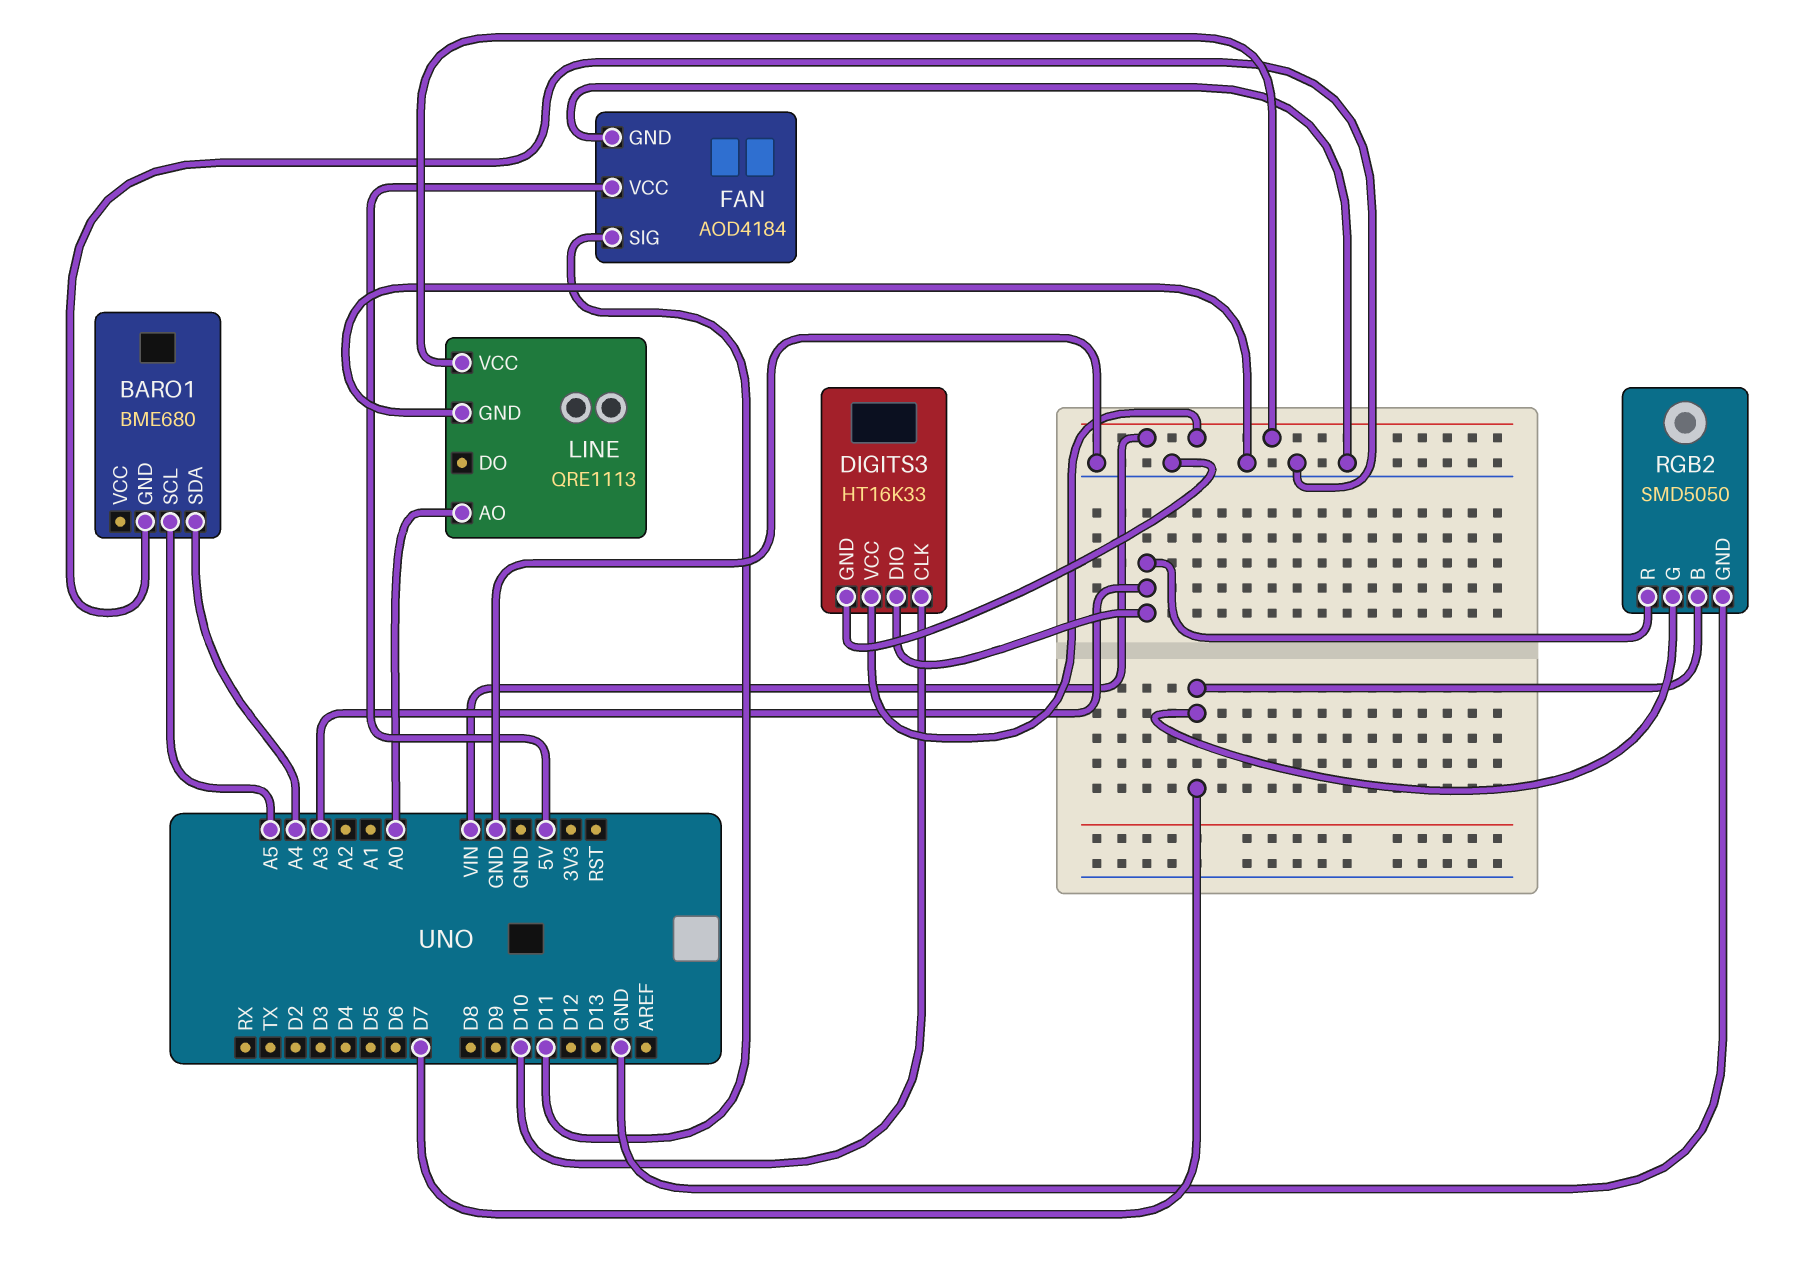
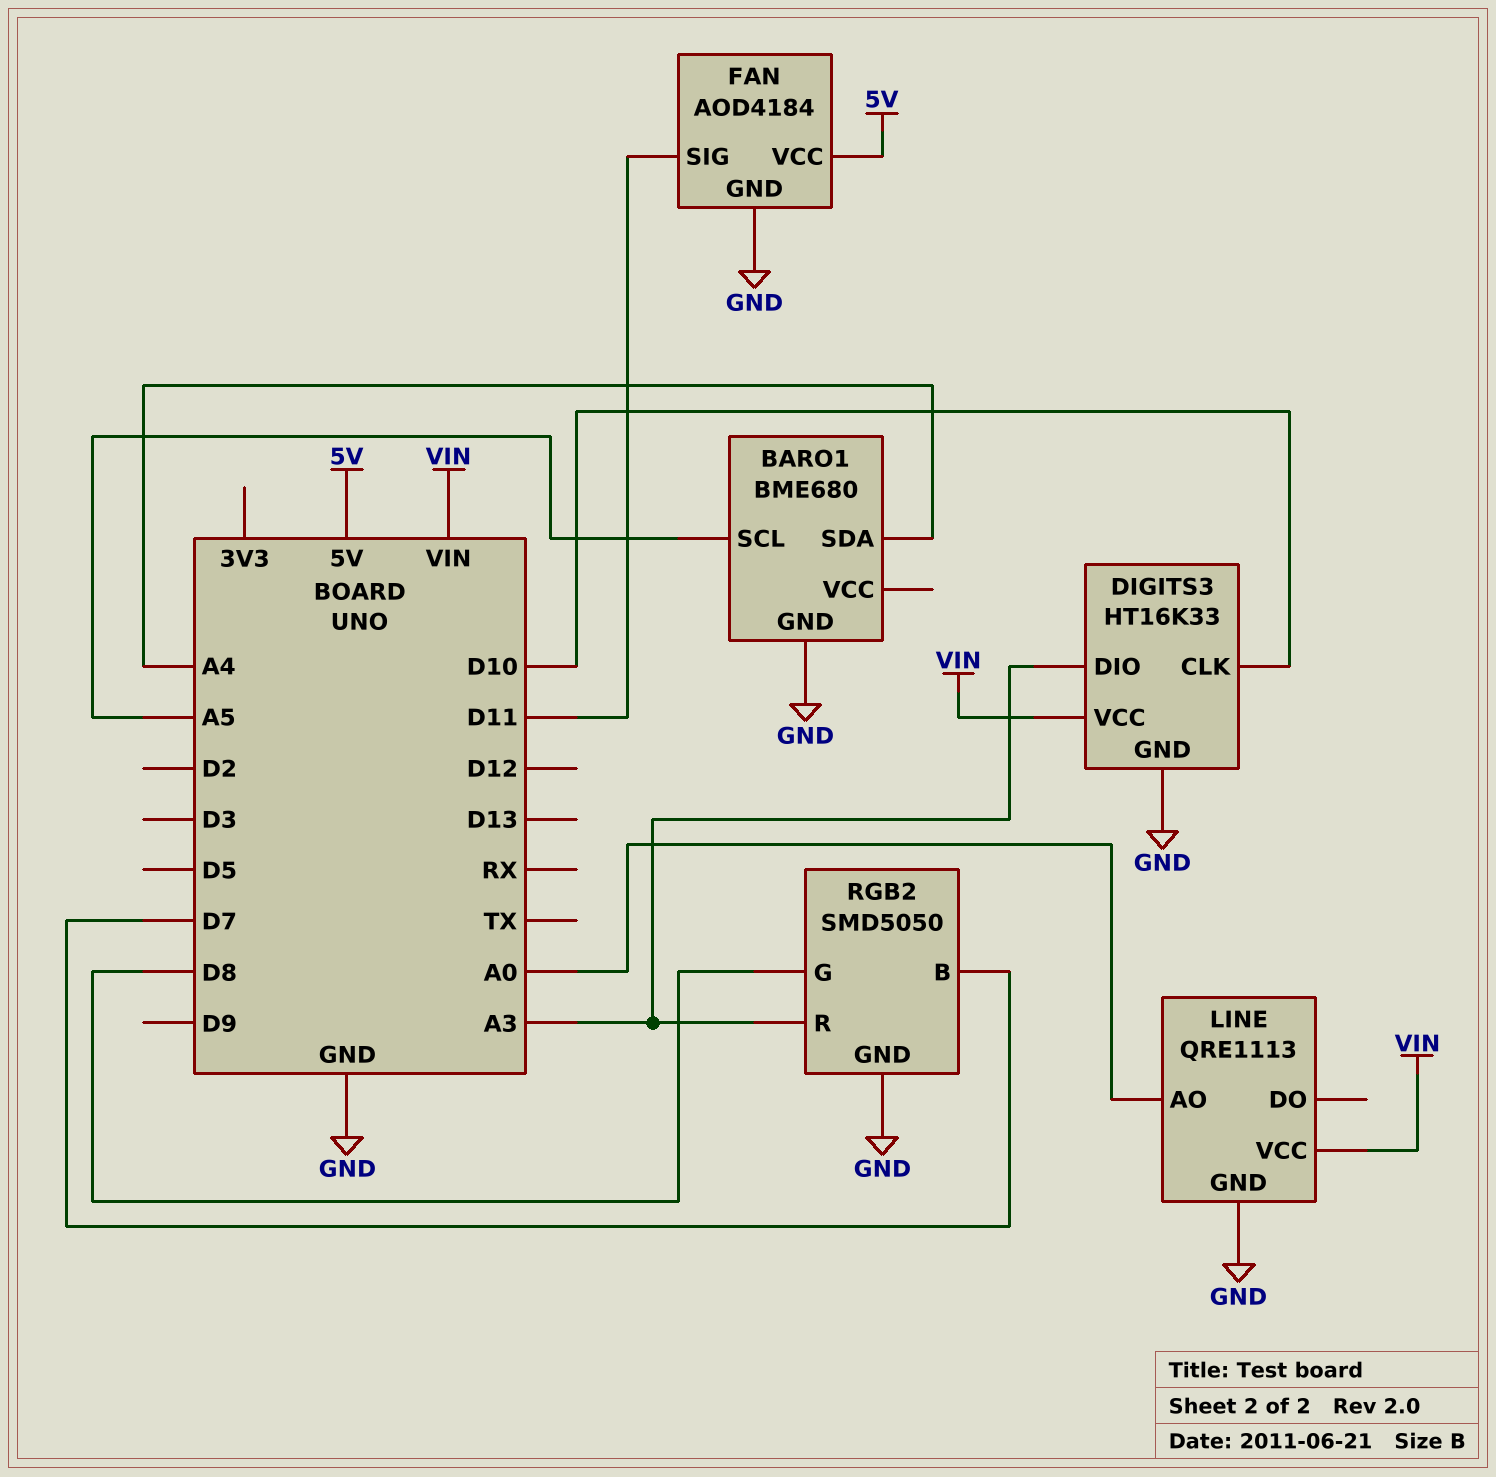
RGB2 pin G: D7 -> D8

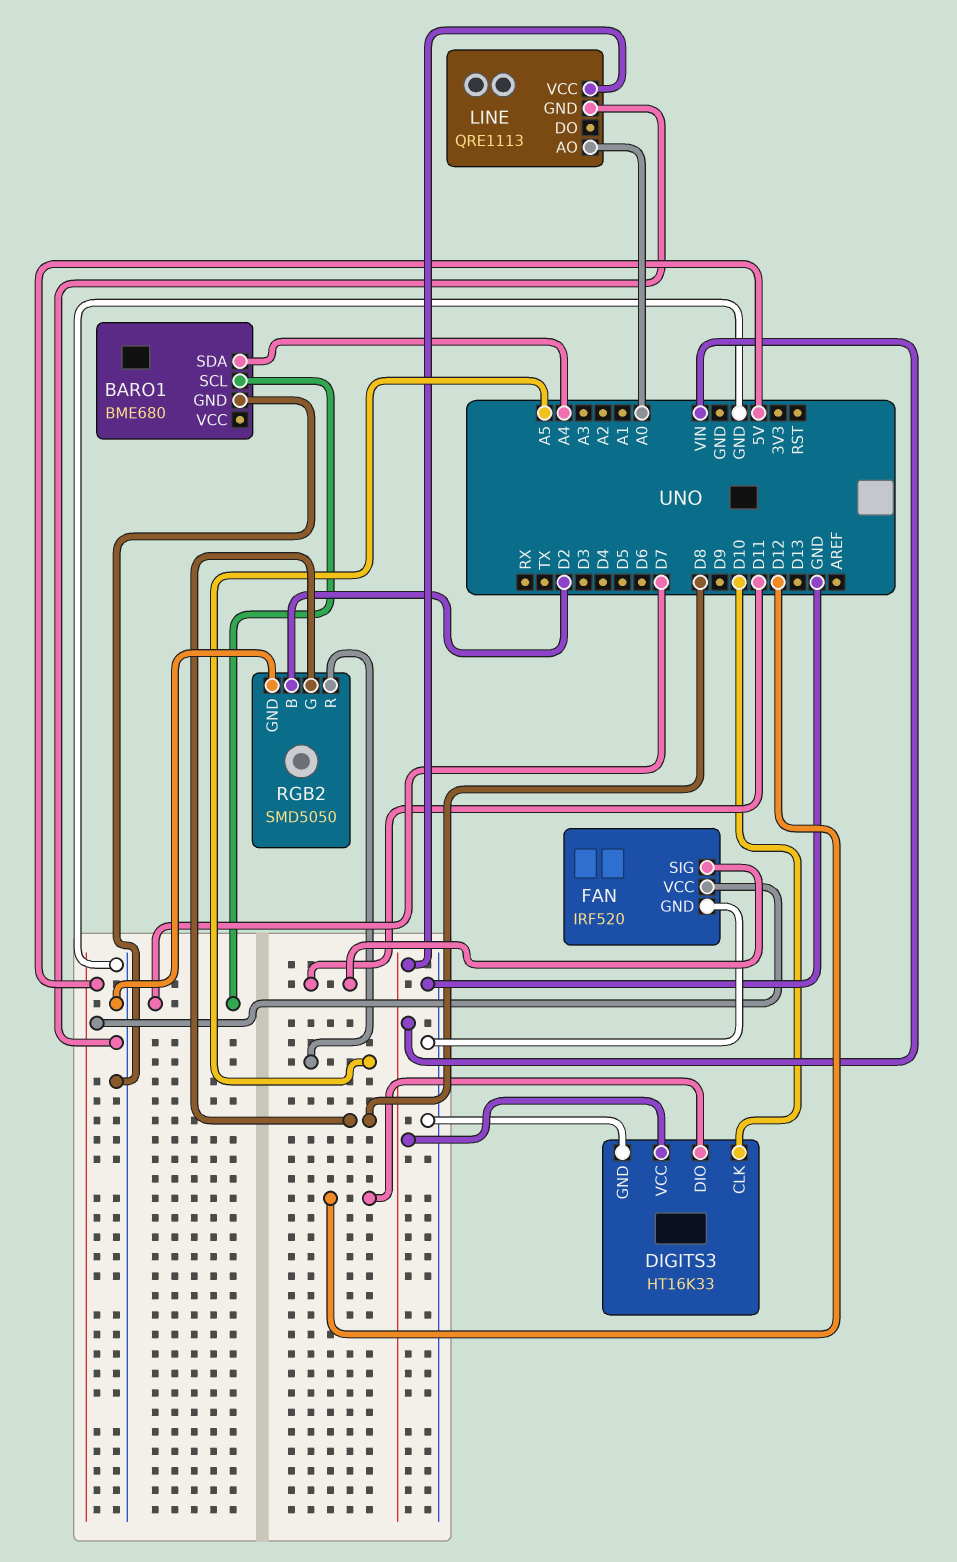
BARO1 pin SCL: A5 -> D7
DIGITS3 pin DIO: A3 -> D12
FAN: AOD4184 -> IRF520
RGB2 pin B: D7 -> D2
RGB2 pin R: A3 -> A5

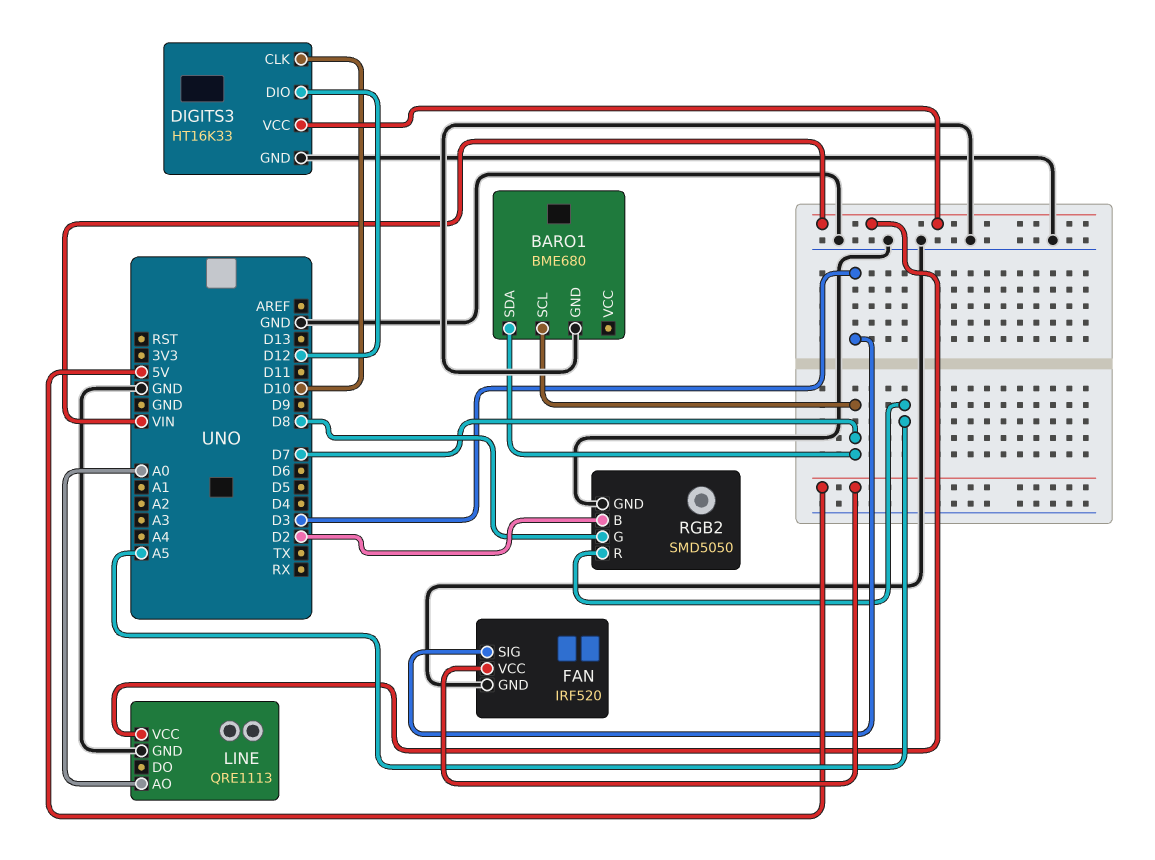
BARO1 pin SDA: A4 -> D7
FAN pin SIG: D11 -> D3

